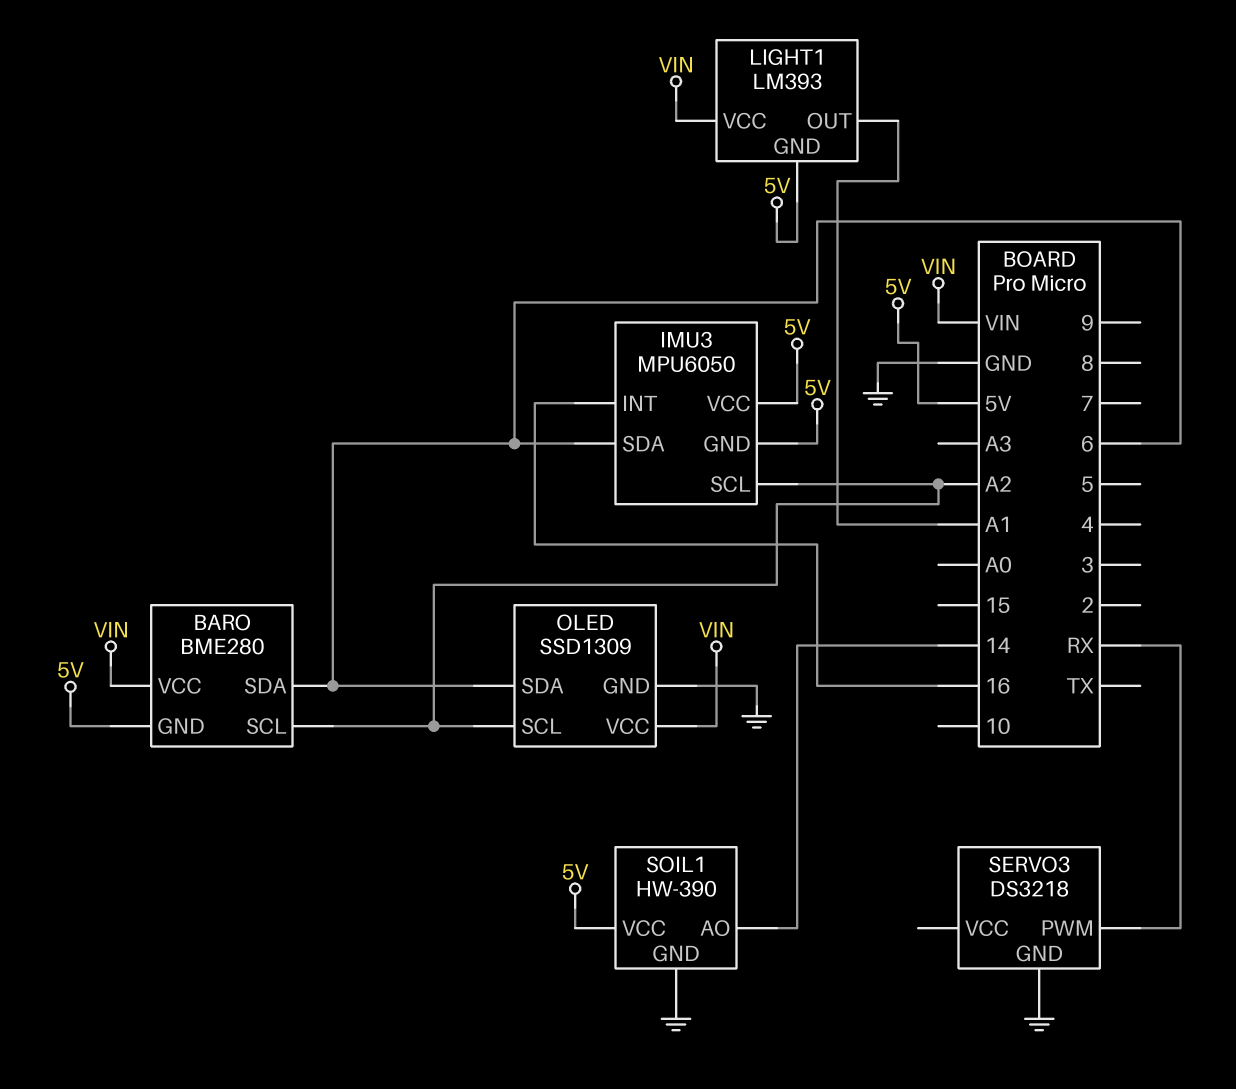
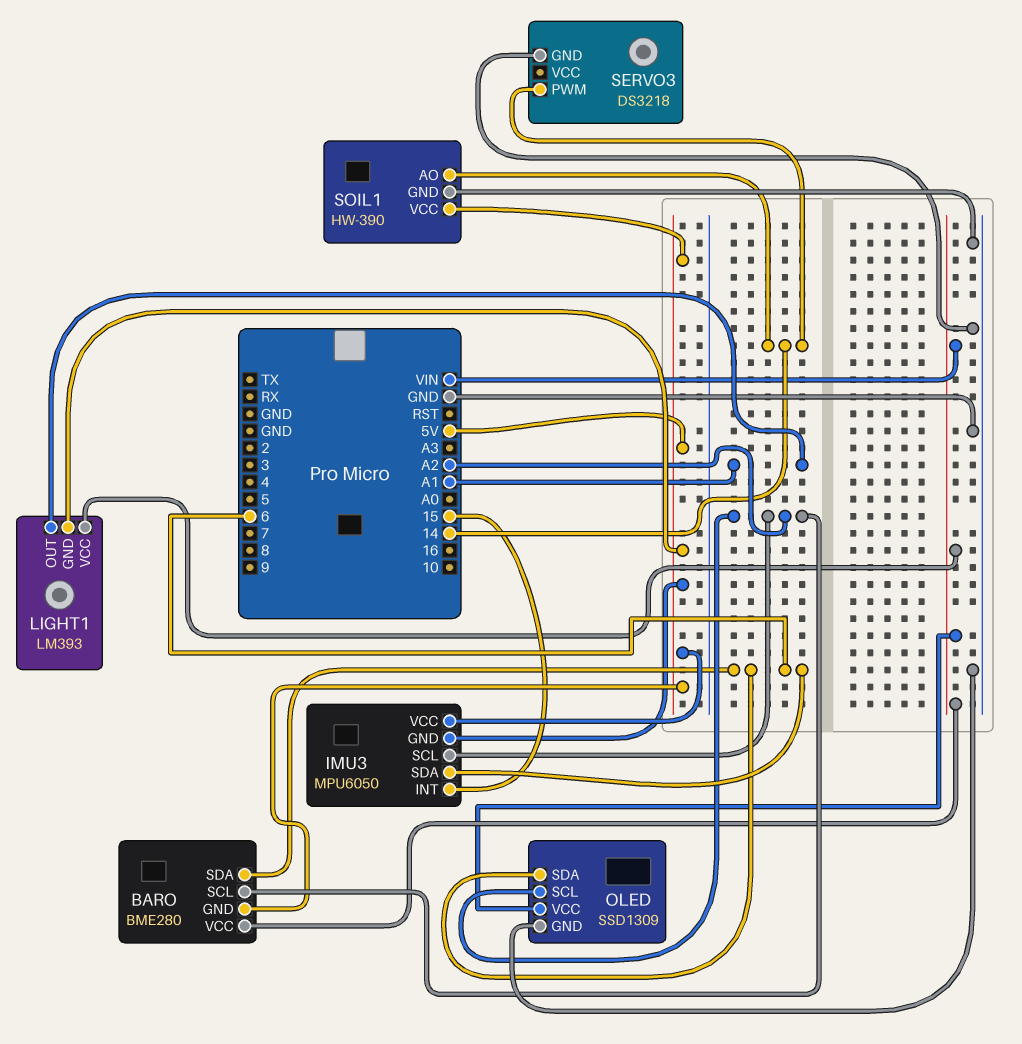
IMU3 pin INT: 16 -> 15
SERVO3 pin PWM: RX -> 14

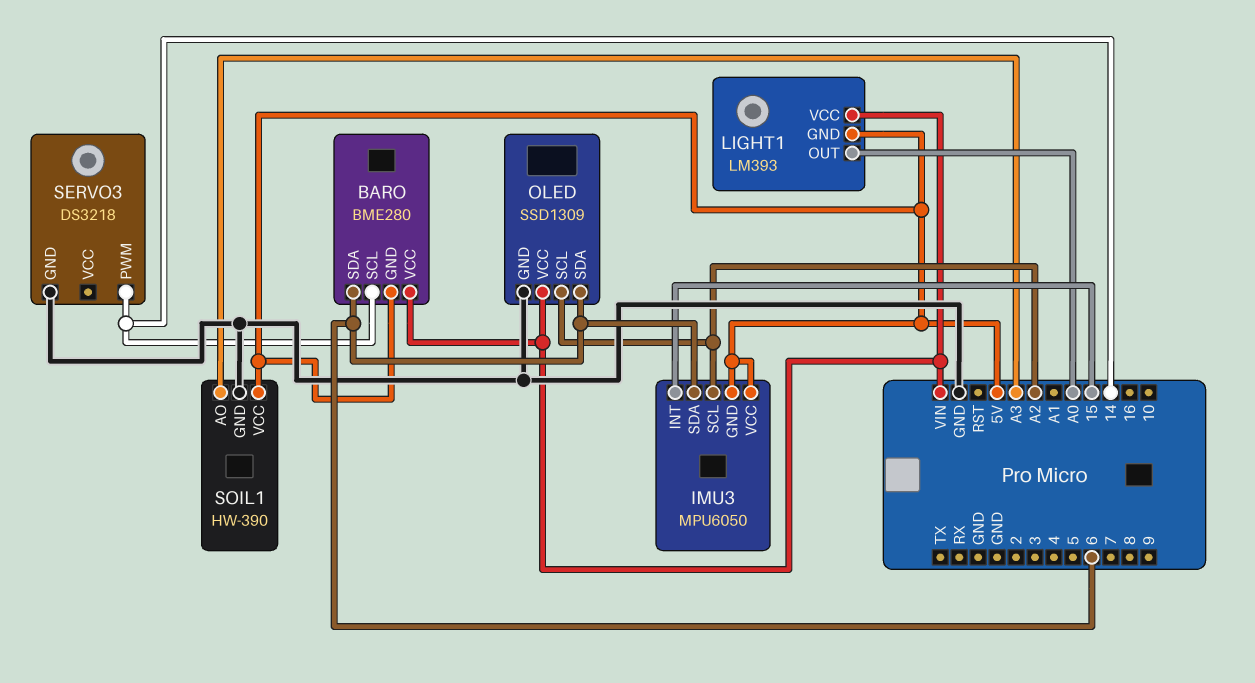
BARO pin SCL: A2 -> 14
LIGHT1 pin OUT: A1 -> A0
SOIL1 pin AO: 14 -> A3

